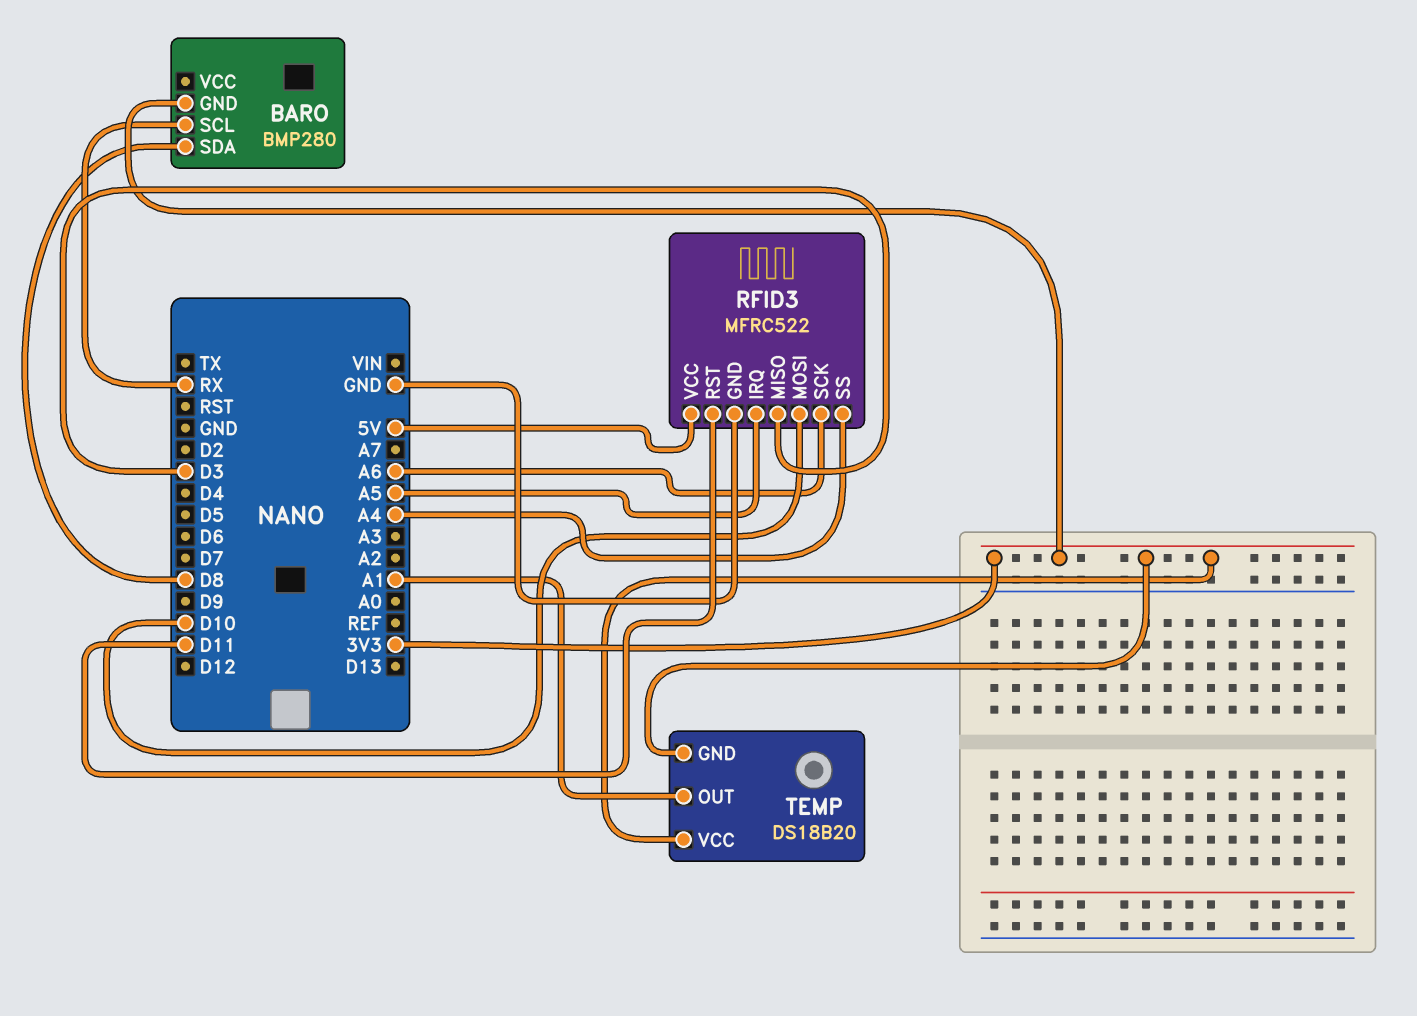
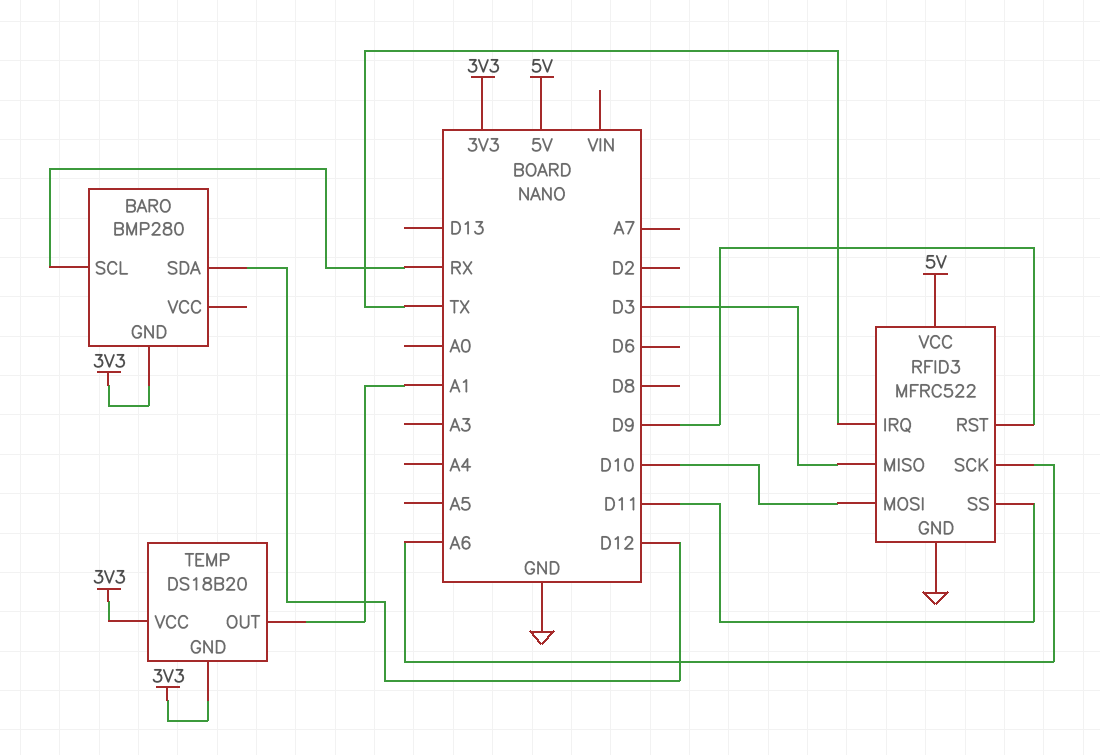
BARO pin SDA: D8 -> D12
RFID3 pin IRQ: A5 -> TX
RFID3 pin RST: D11 -> D9
RFID3 pin SS: A4 -> D11

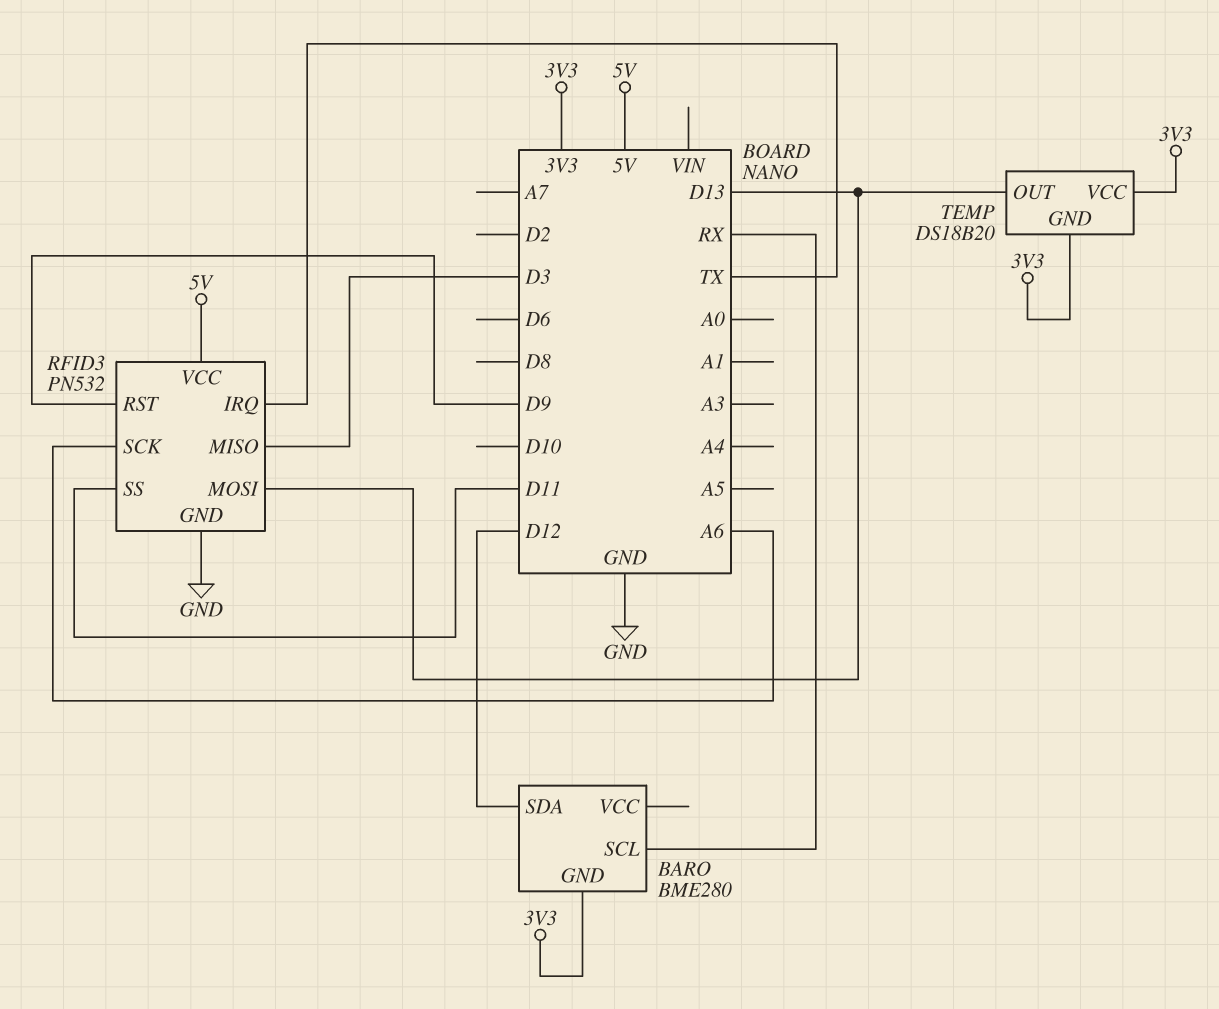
BARO: BMP280 -> BME280
RFID3: MFRC522 -> PN532
RFID3 pin MOSI: D10 -> D13
TEMP pin OUT: A1 -> D13

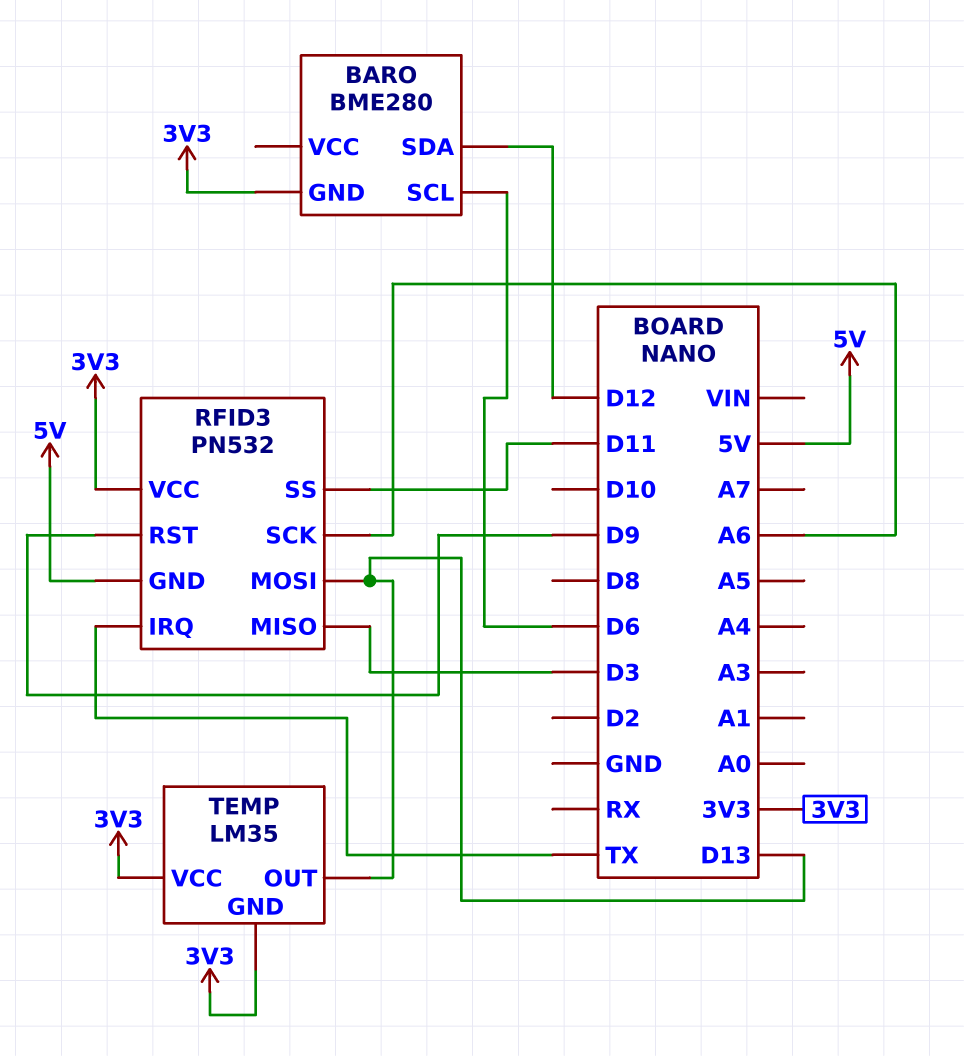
BARO pin SCL: RX -> D6
RFID3 pin GND: GND -> 5V
RFID3 pin VCC: 5V -> 3V3
TEMP: DS18B20 -> LM35

